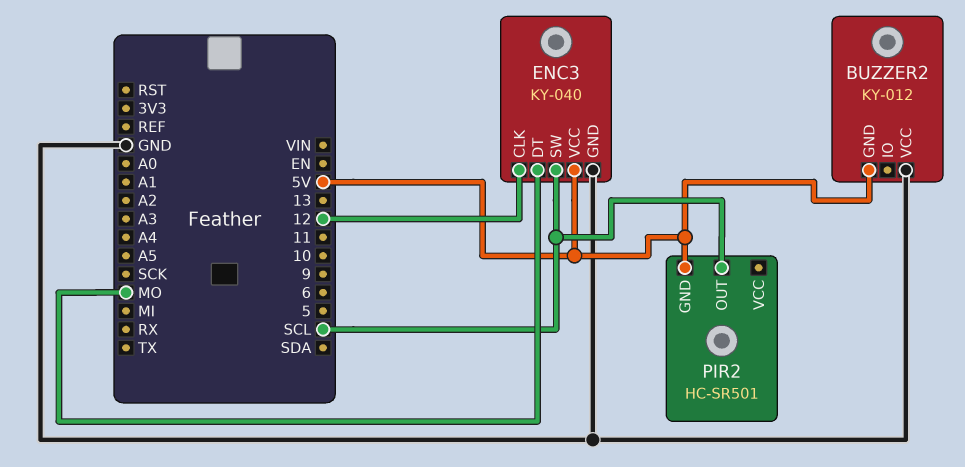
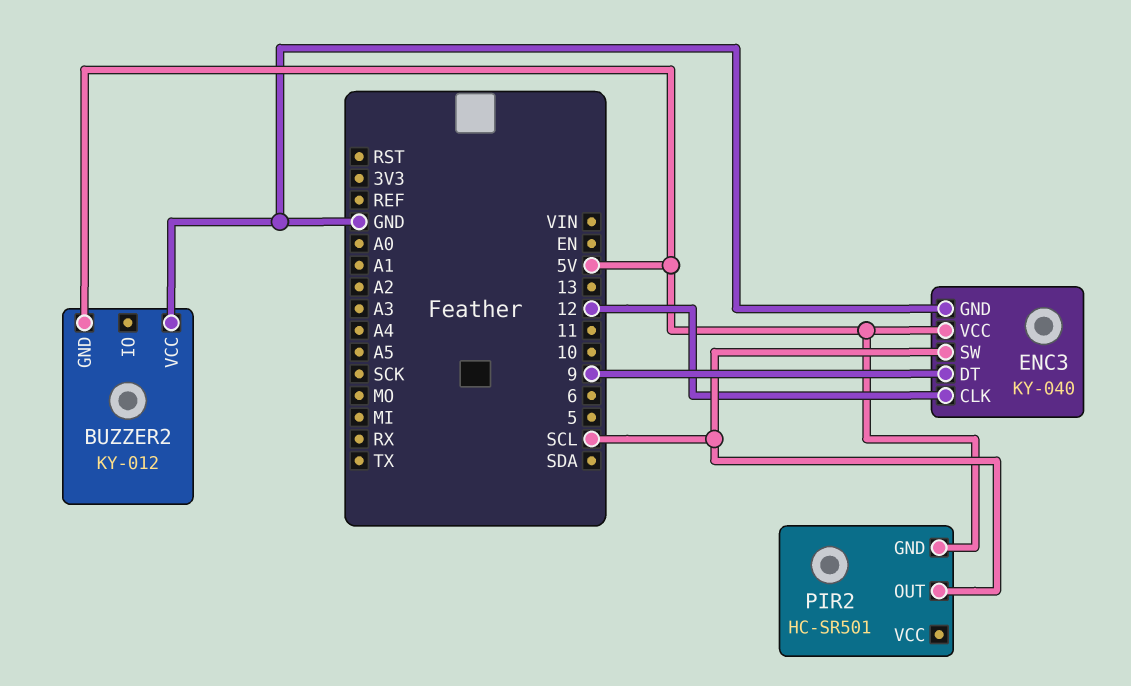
ENC3 pin DT: MO -> 9

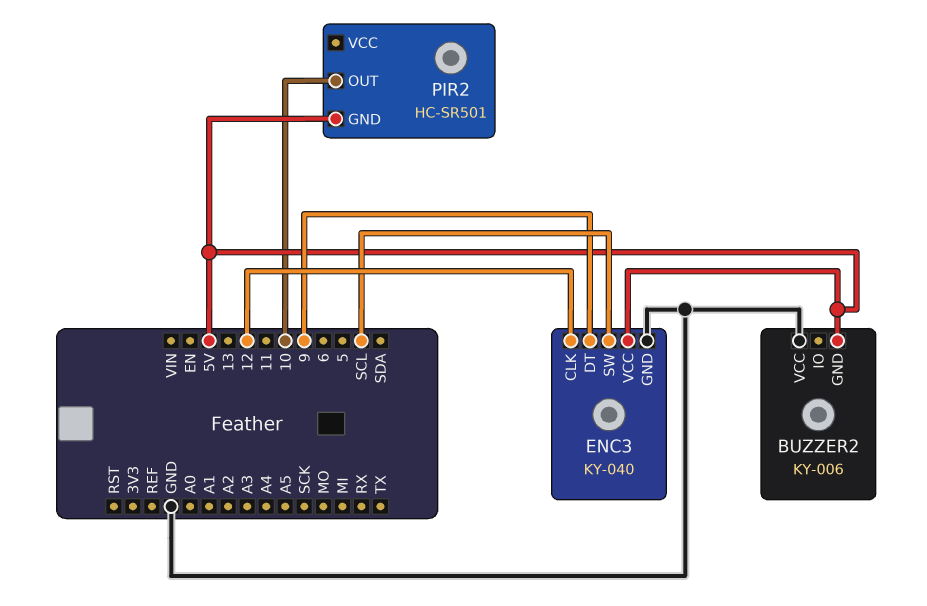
BUZZER2: KY-012 -> KY-006
PIR2 pin OUT: SCL -> 10

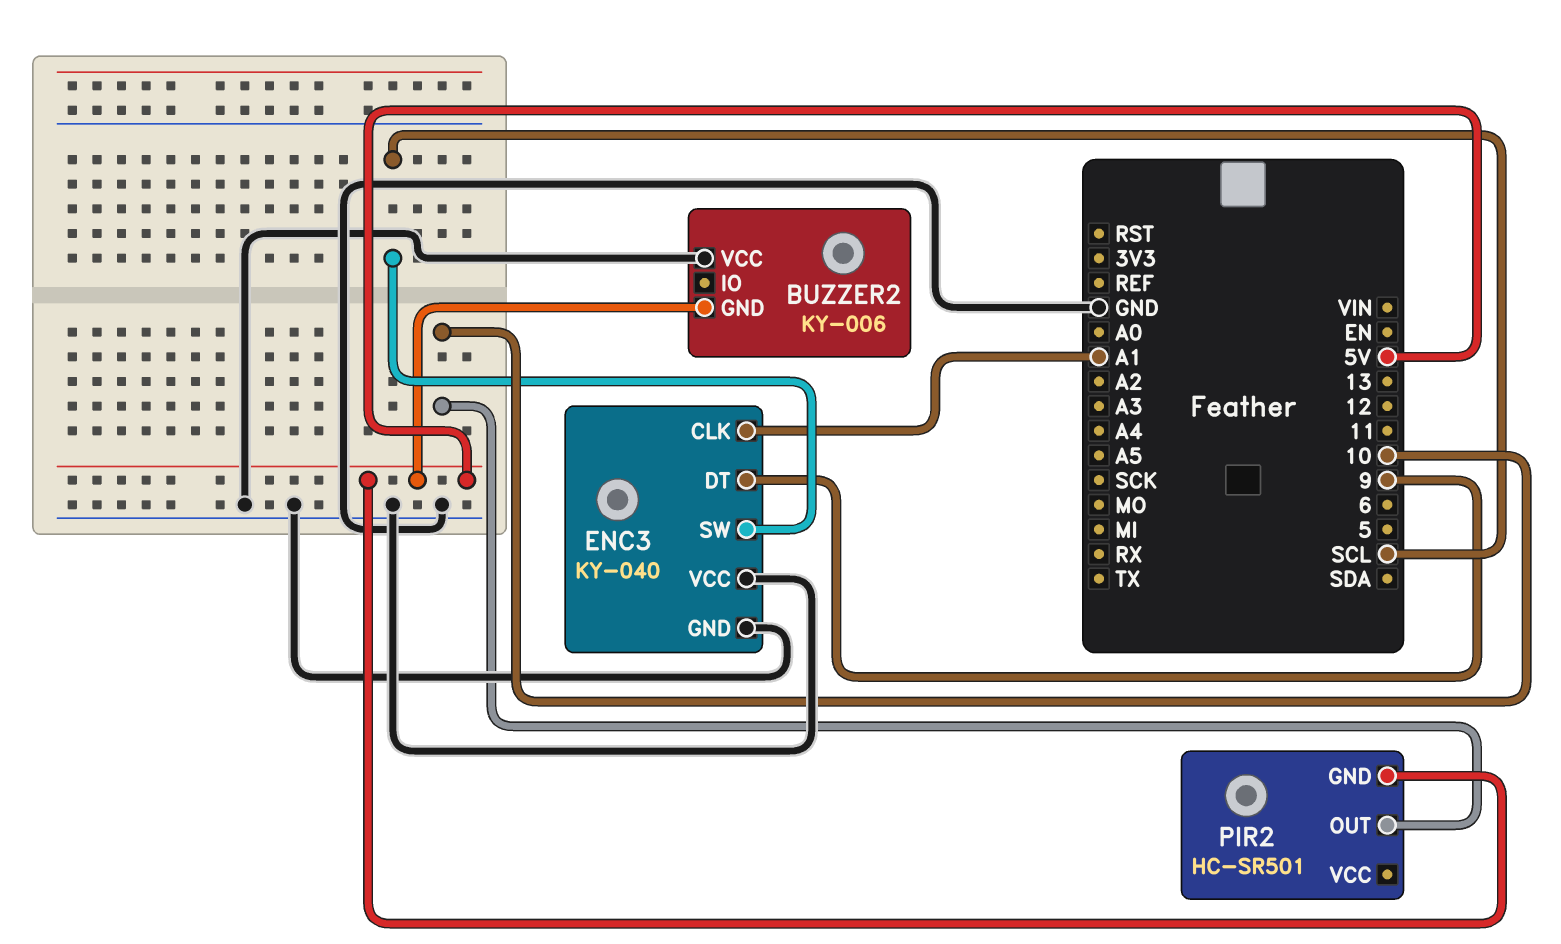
ENC3 pin CLK: 12 -> A1
ENC3 pin VCC: 5V -> GND

